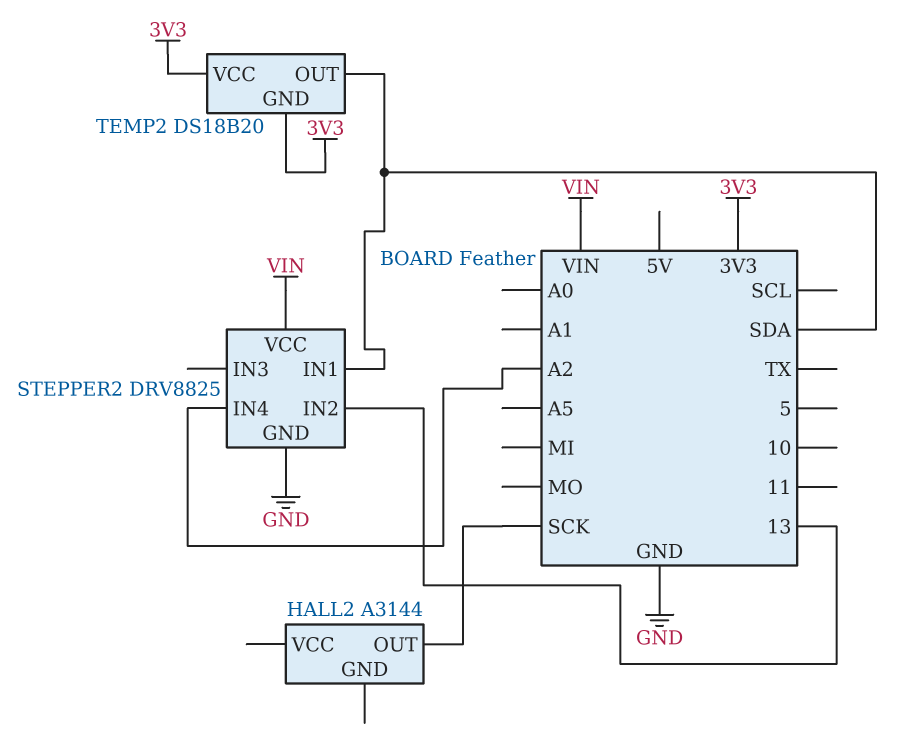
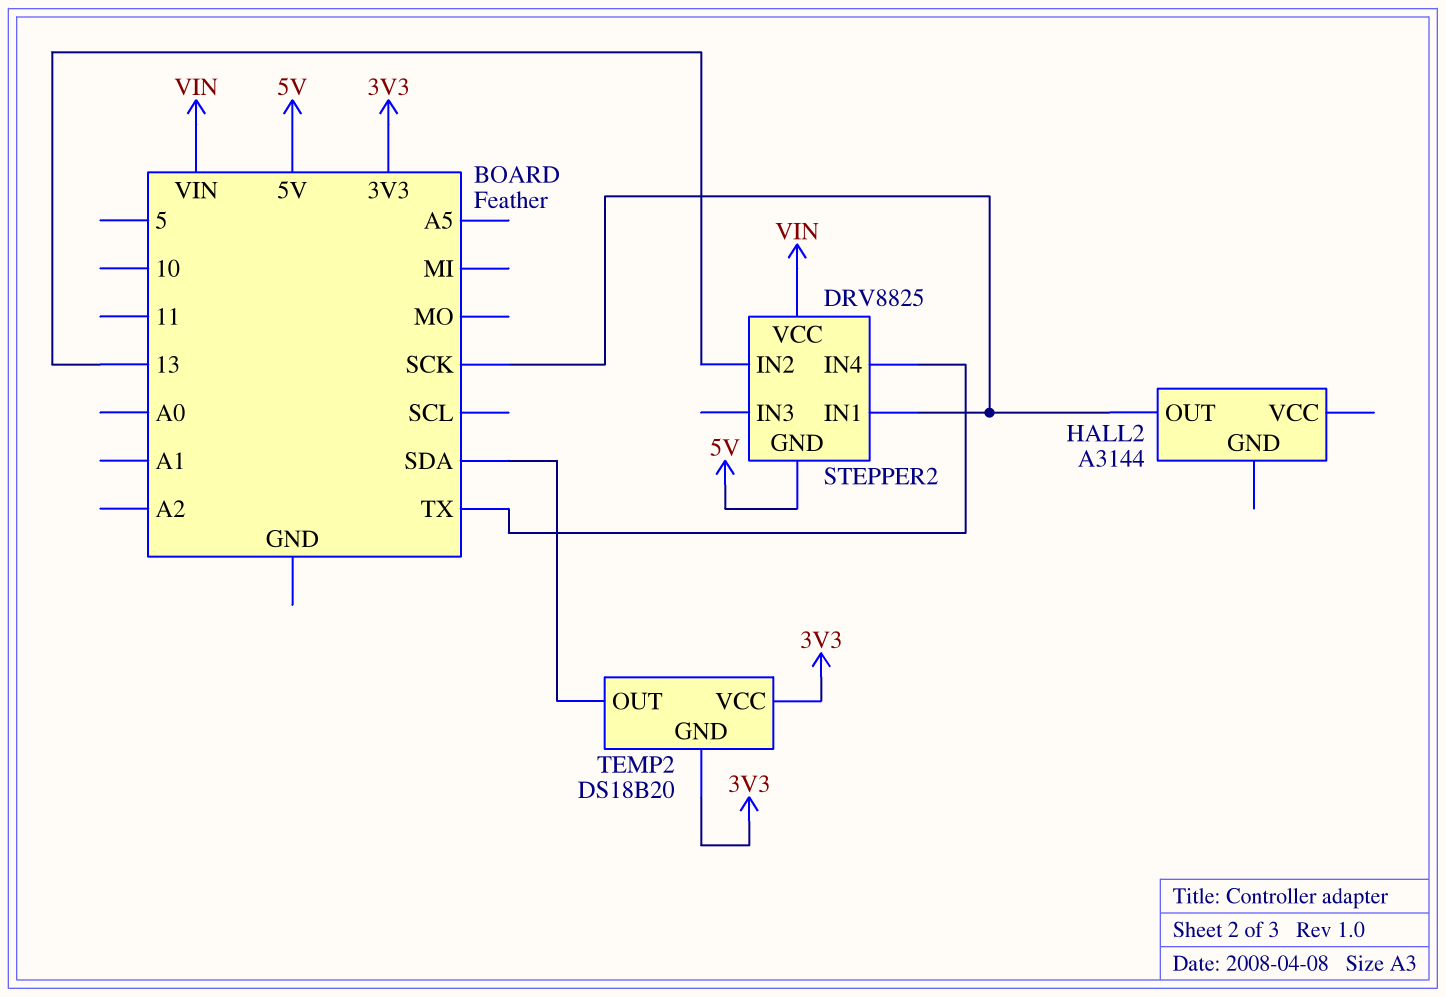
STEPPER2 pin GND: GND -> 5V
STEPPER2 pin IN1: SDA -> SCK
STEPPER2 pin IN4: A2 -> TX

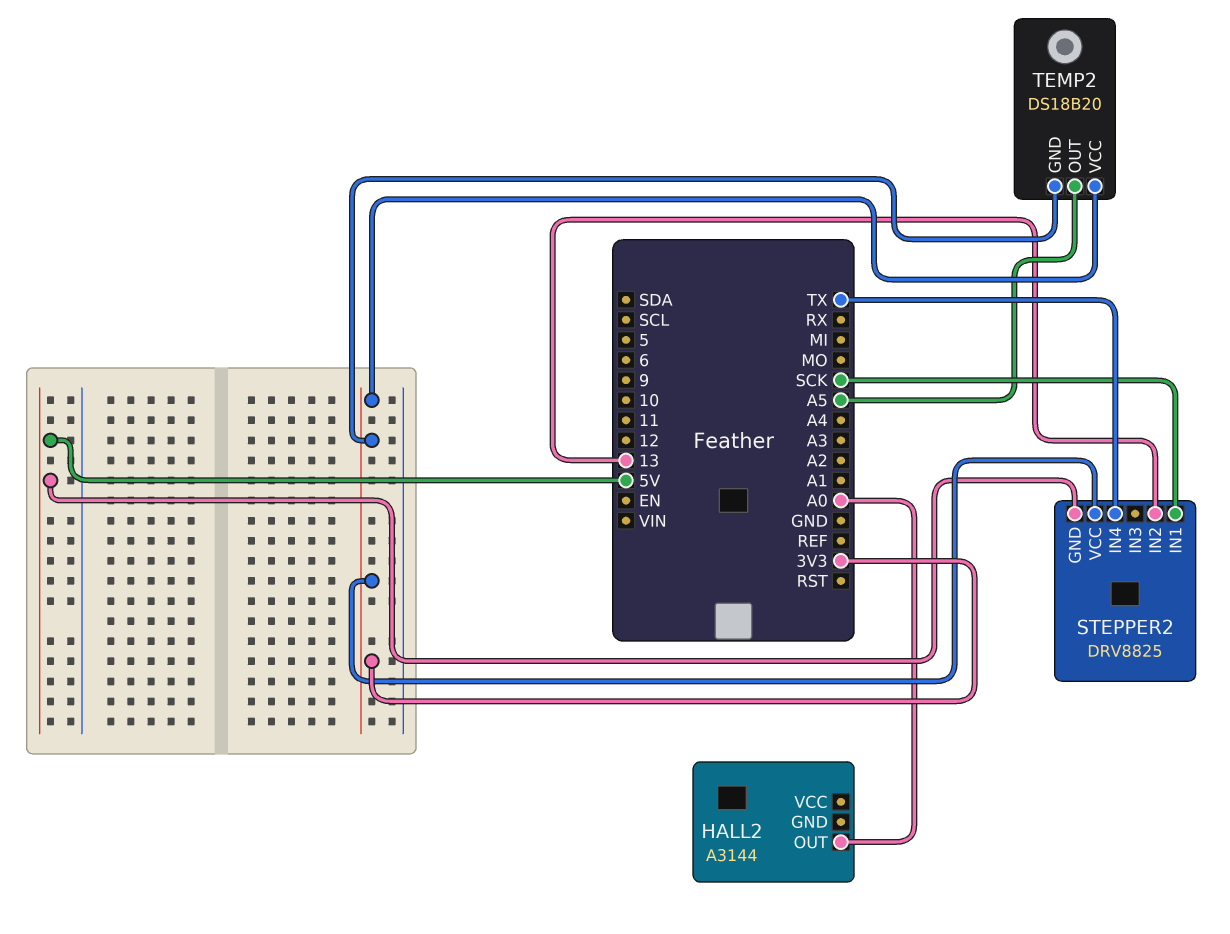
HALL2 pin OUT: SCK -> A0
STEPPER2 pin VCC: VIN -> 3V3
TEMP2 pin OUT: SDA -> A5

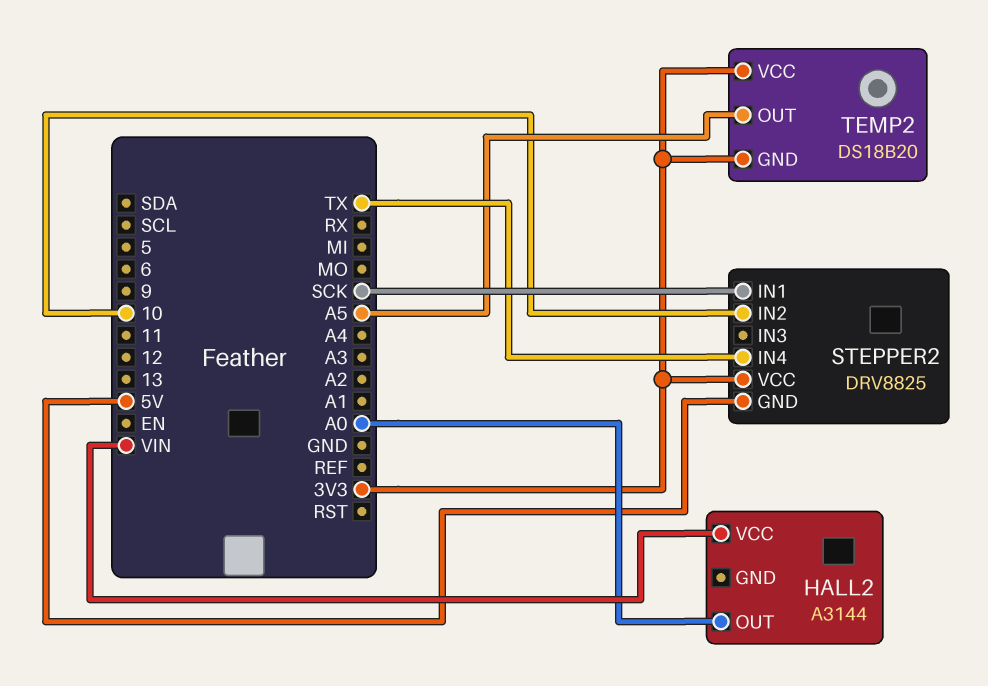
HALL2 pin VCC: none -> VIN
STEPPER2 pin IN2: 13 -> 10

